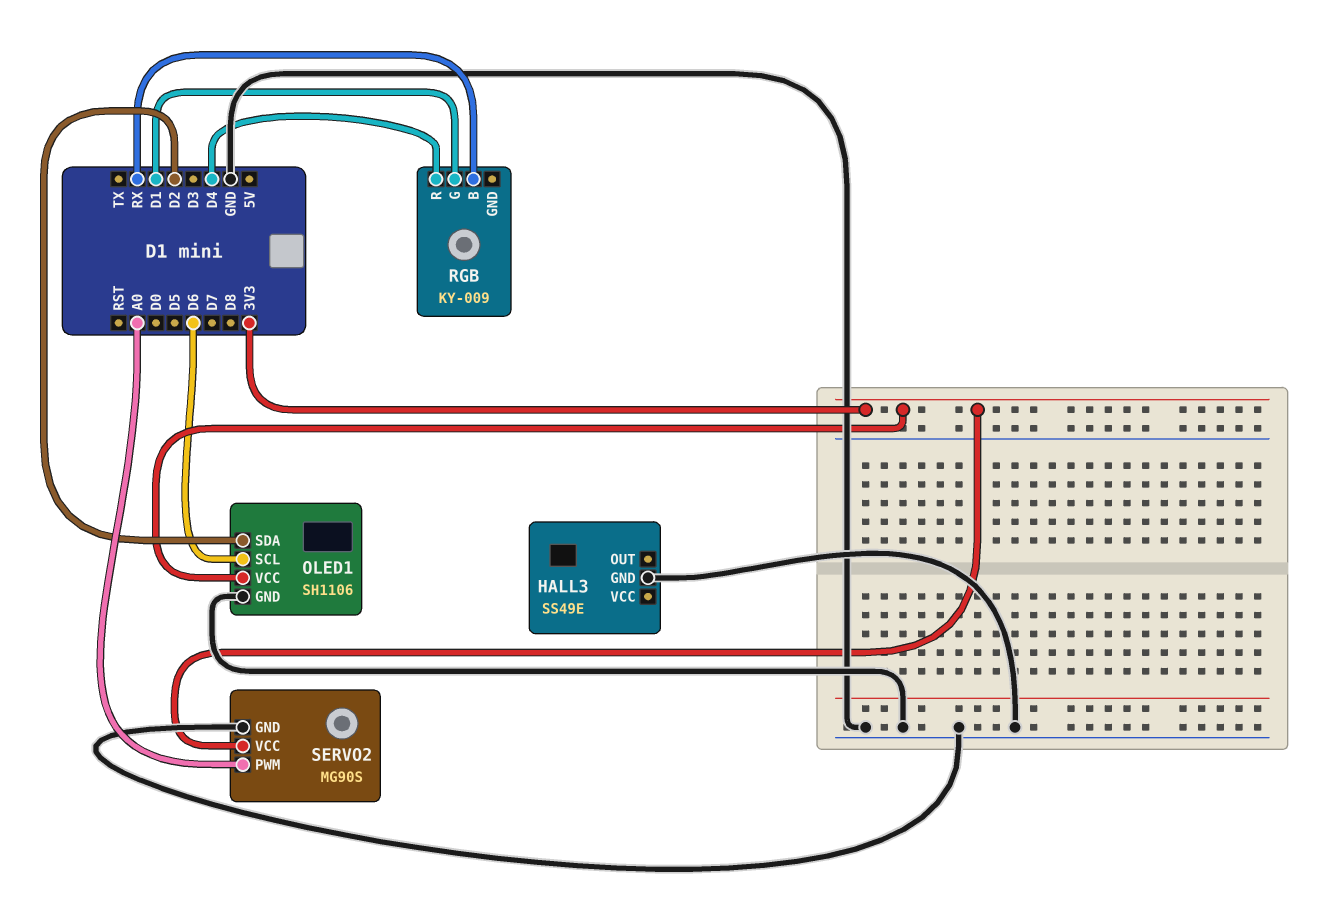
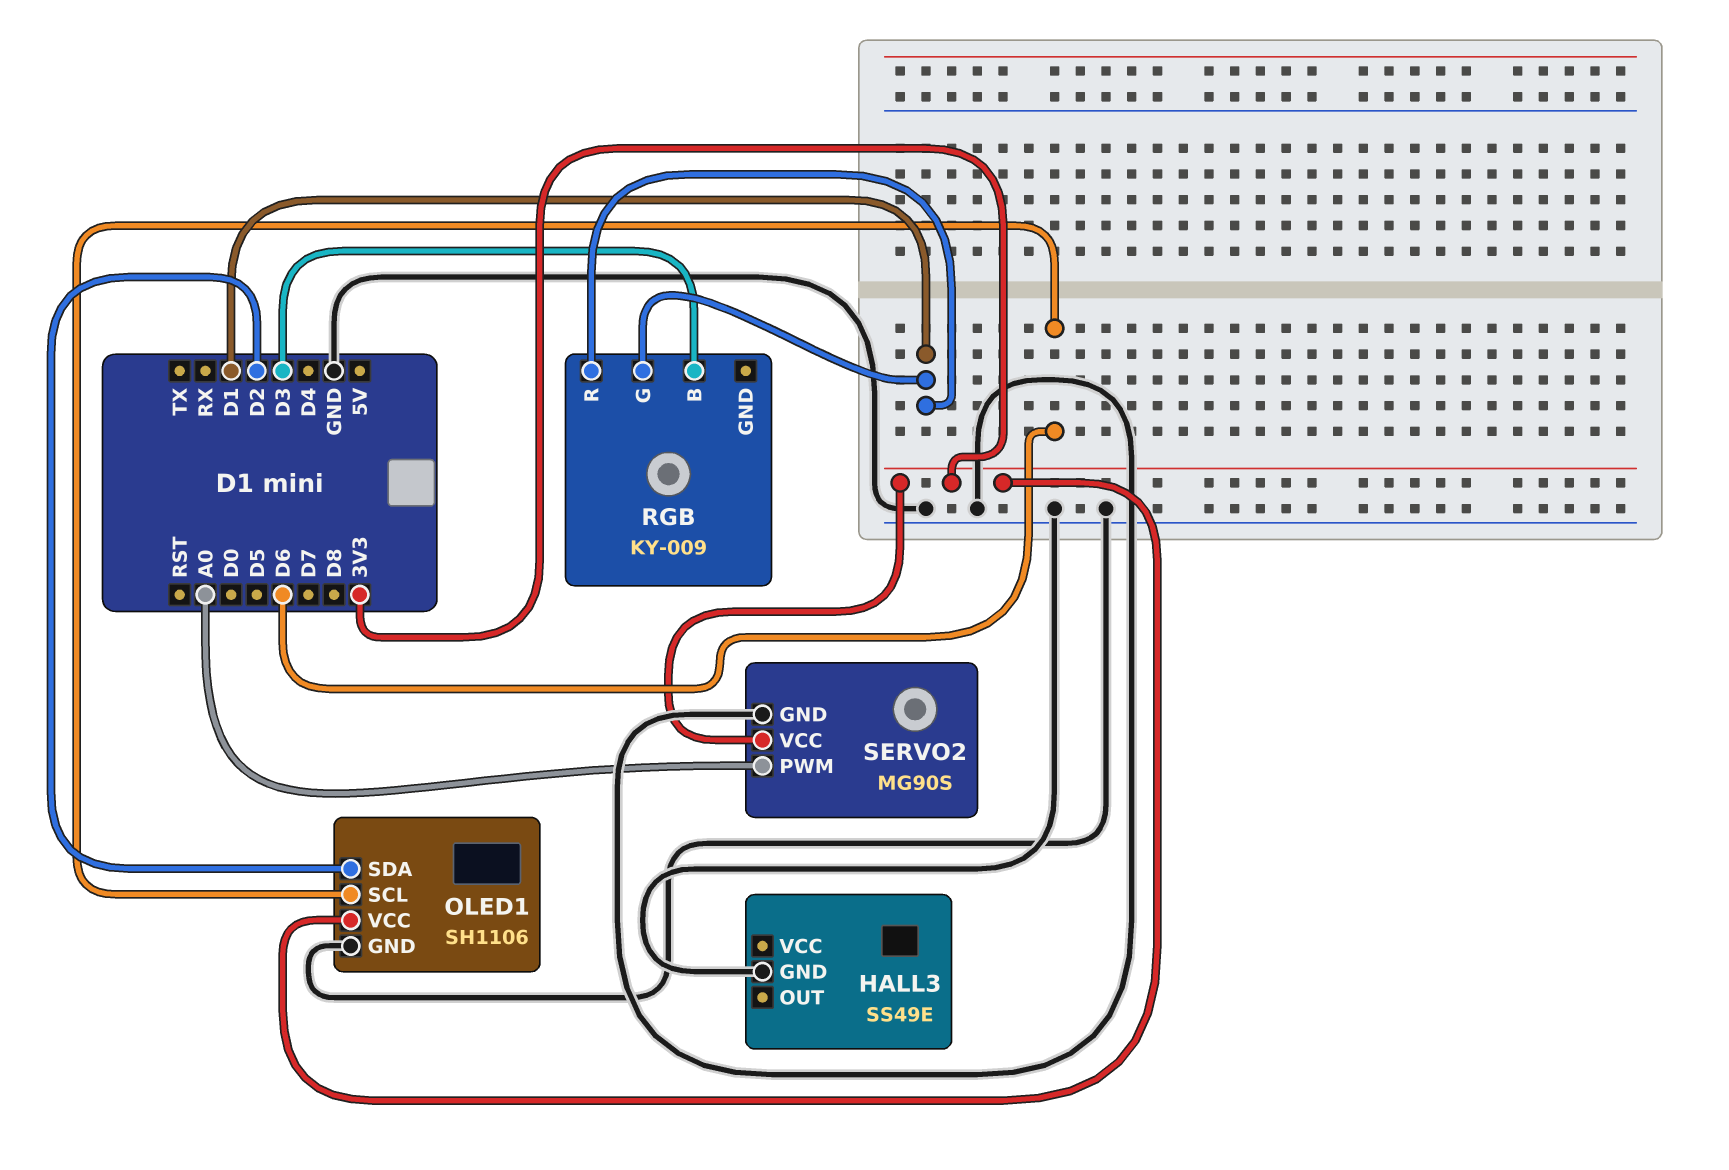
RGB pin B: RX -> D3
RGB pin R: D4 -> D1

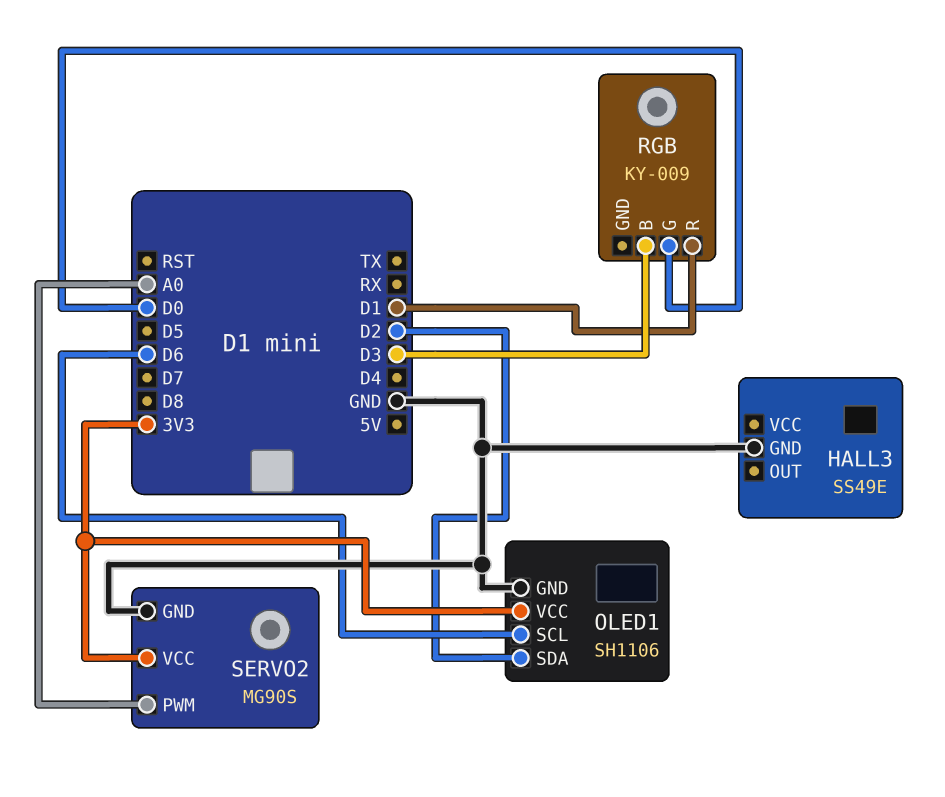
RGB pin G: D1 -> D0

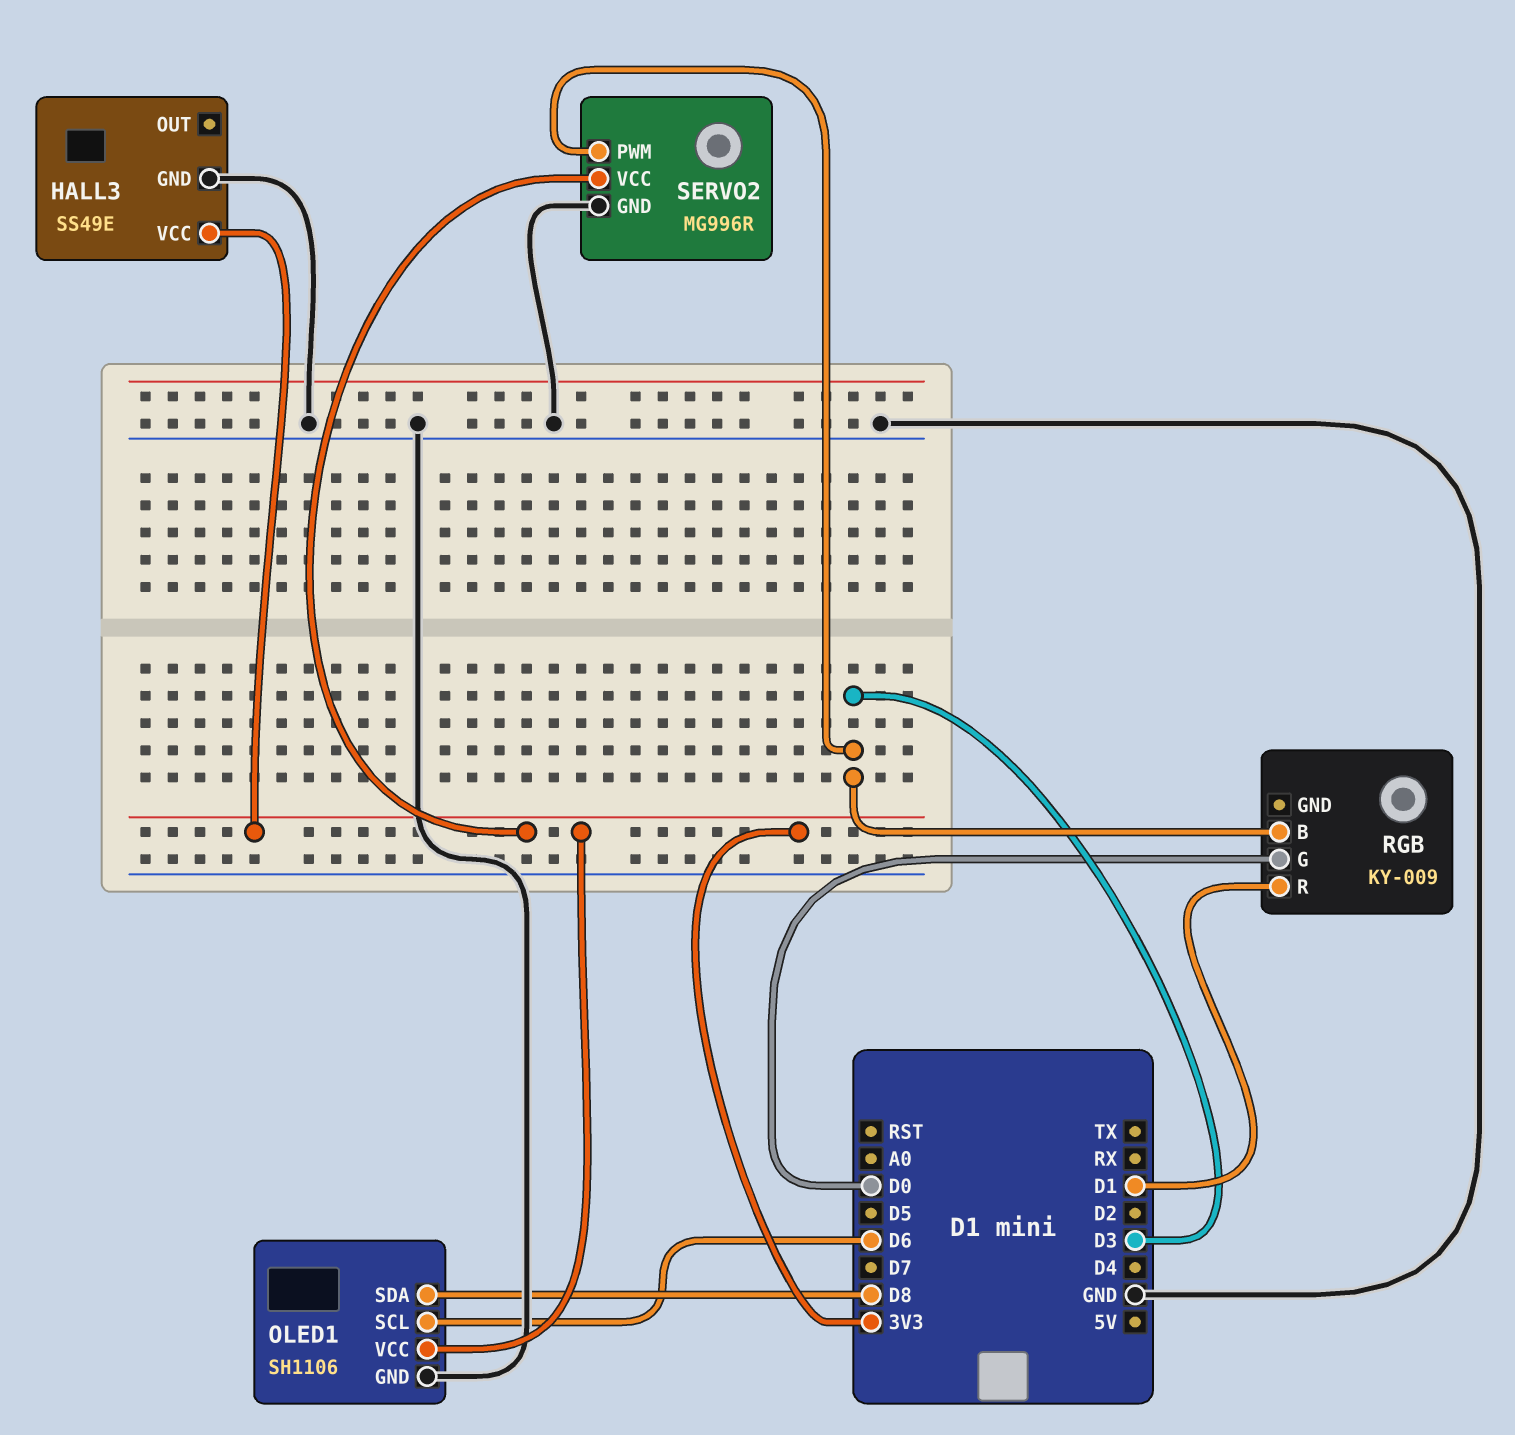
HALL3 pin VCC: none -> 3V3
OLED1 pin SDA: D2 -> D8
SERVO2: MG90S -> MG996R
SERVO2 pin PWM: A0 -> D3

